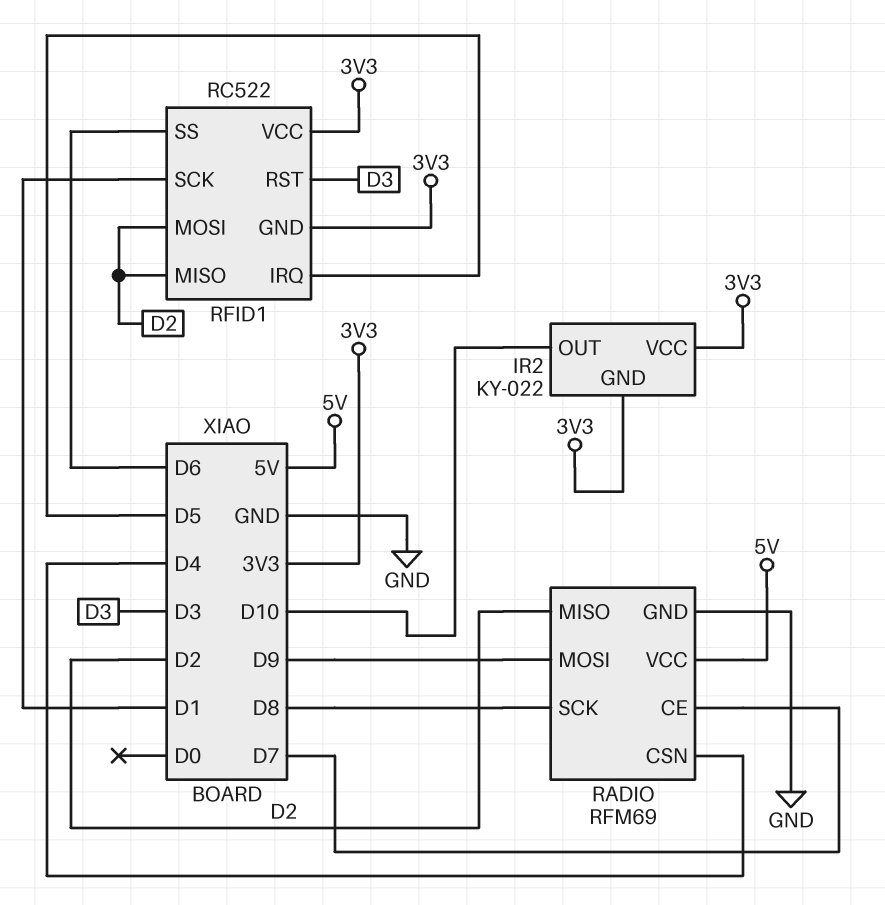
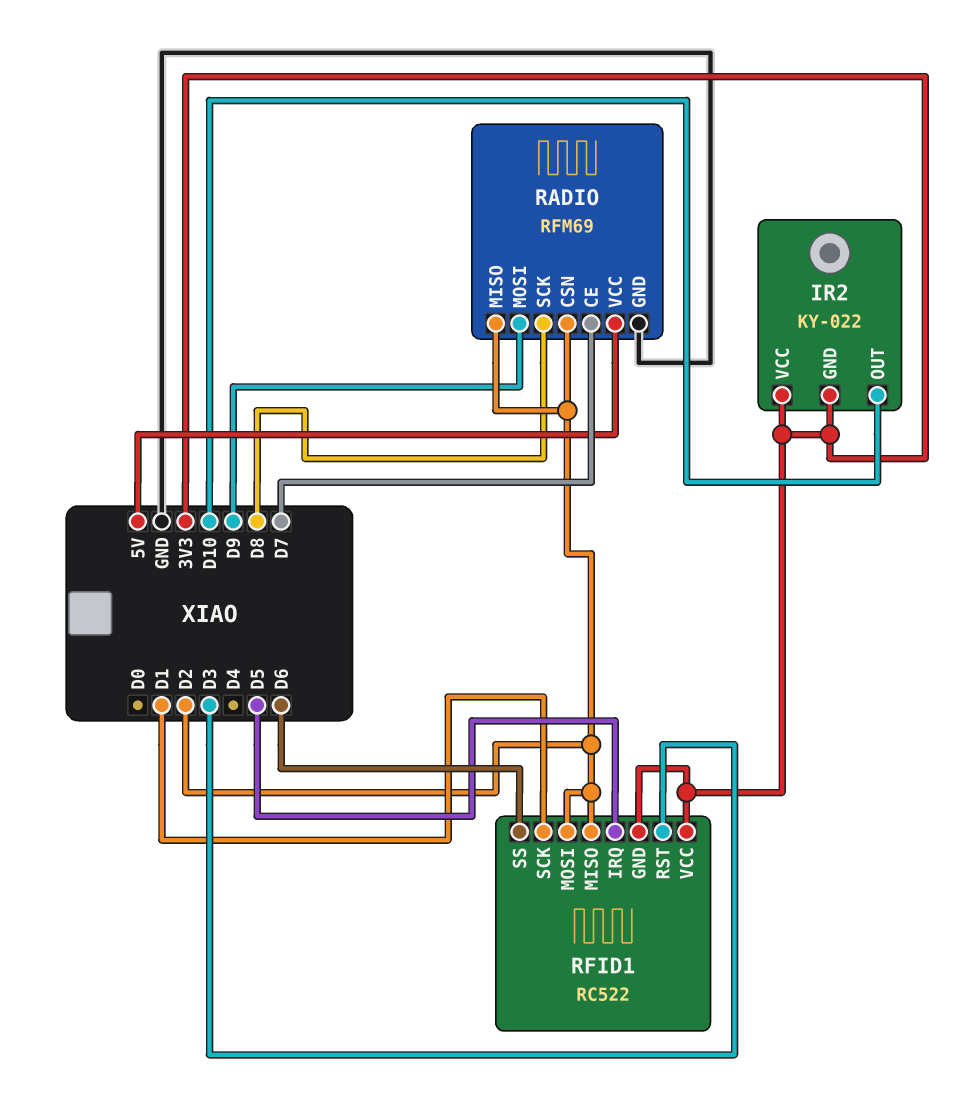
RADIO pin CSN: D4 -> D2

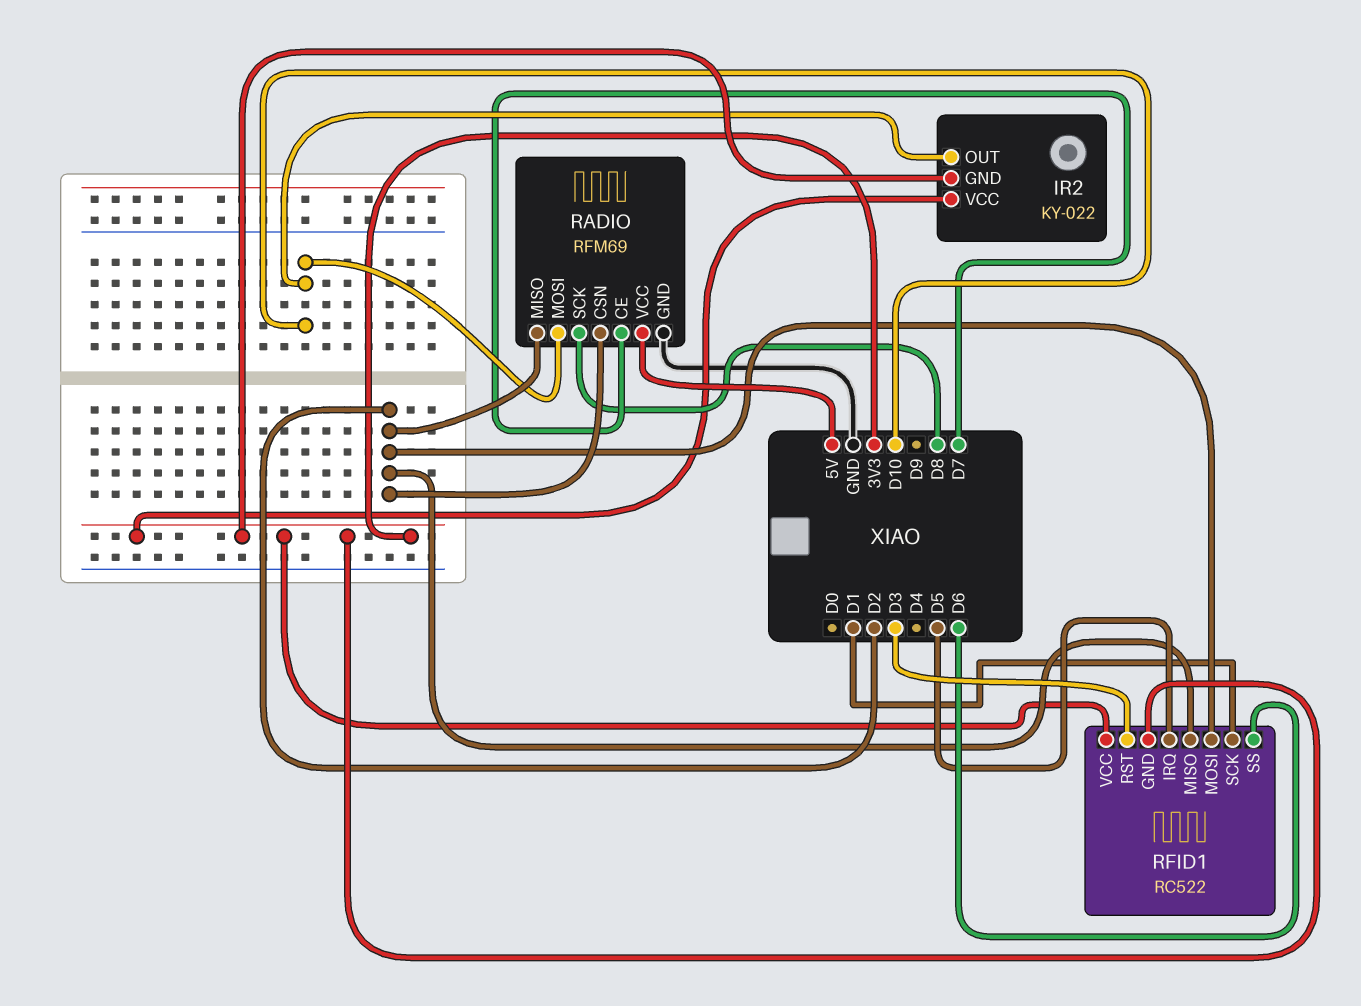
RADIO pin MOSI: D9 -> D10

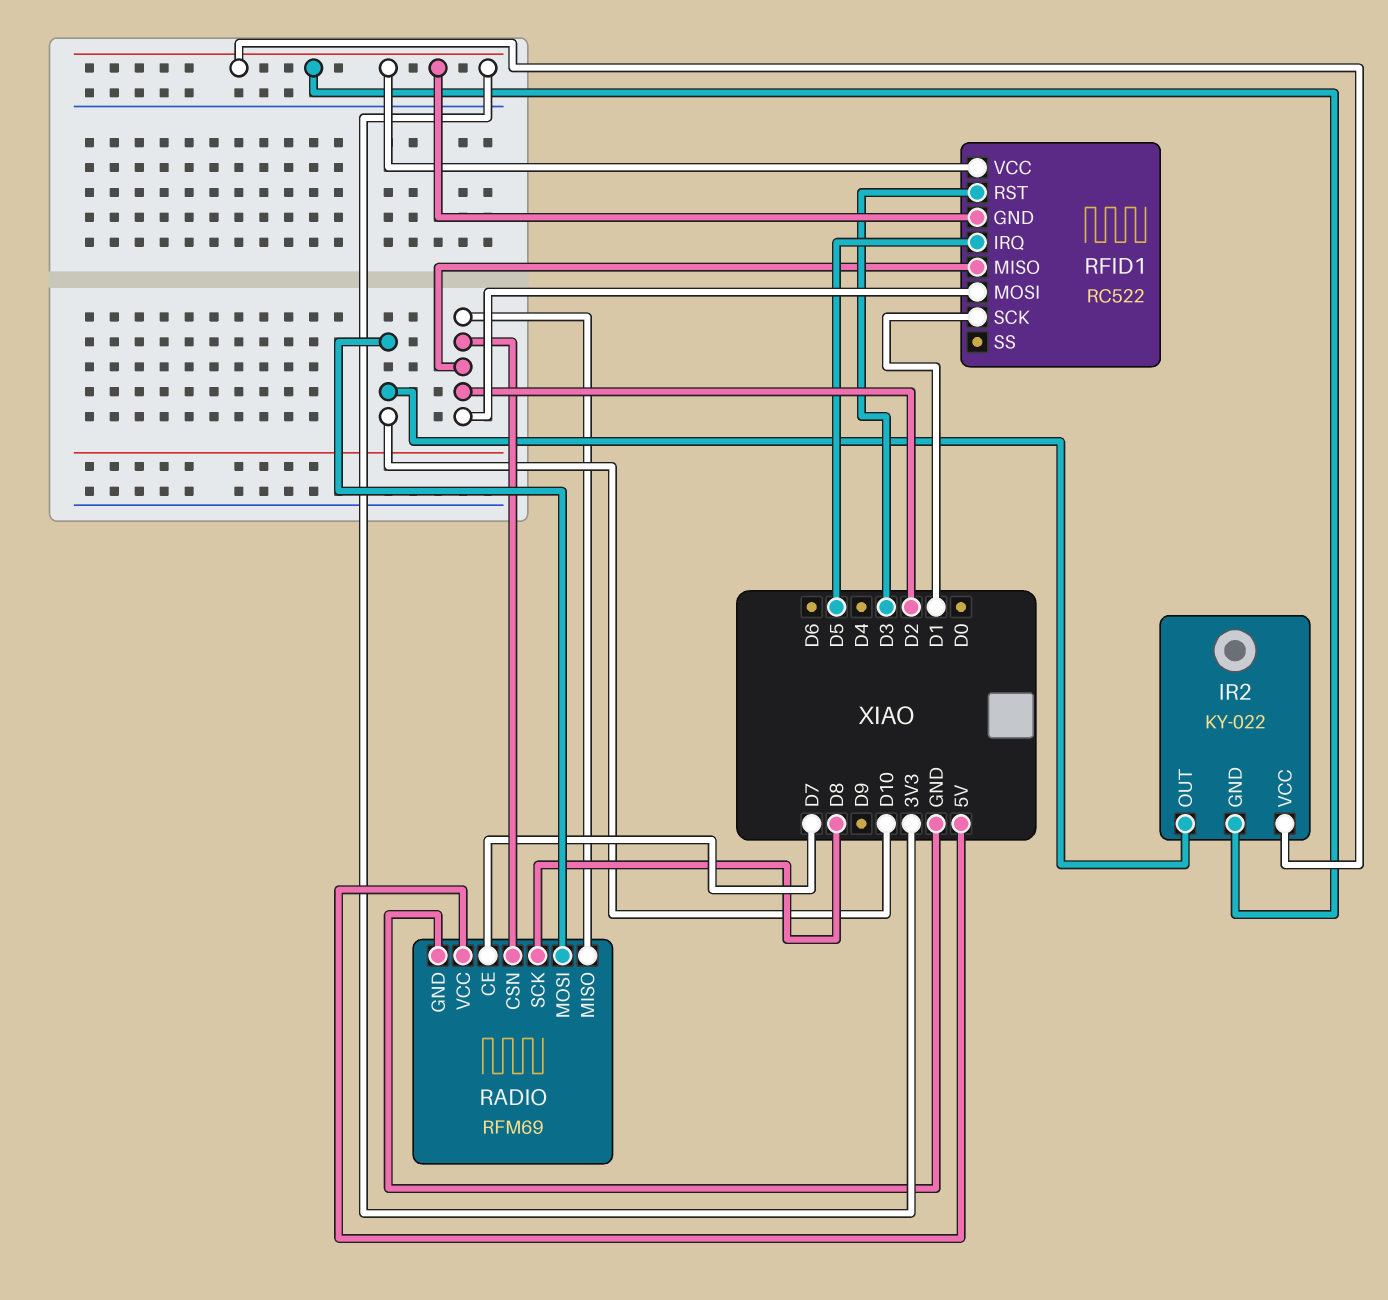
RFID1 pin SS: D6 -> none

